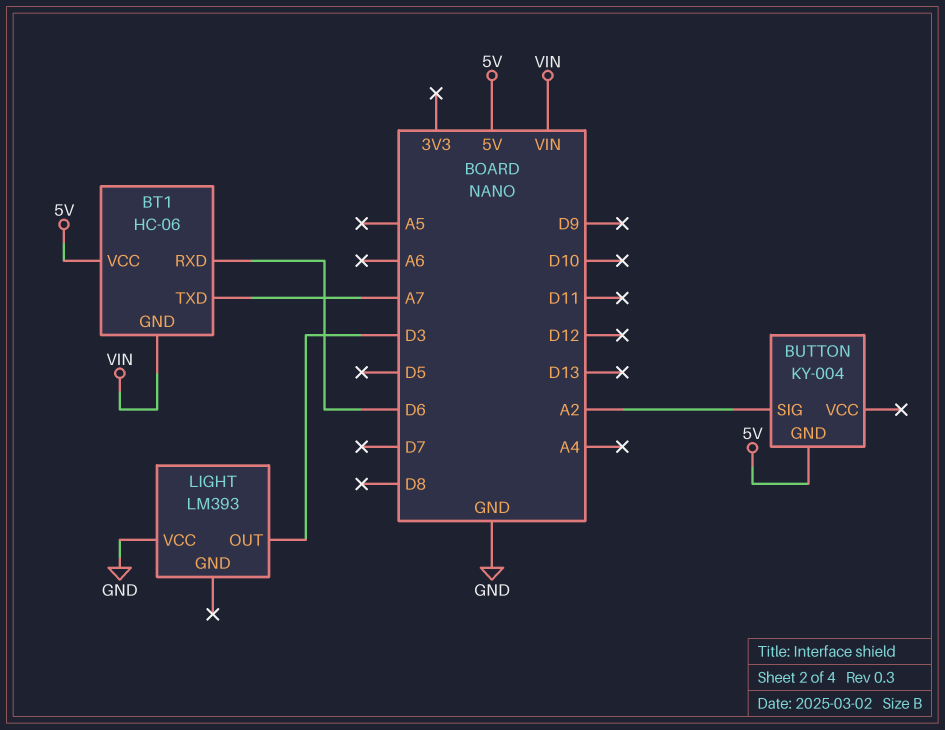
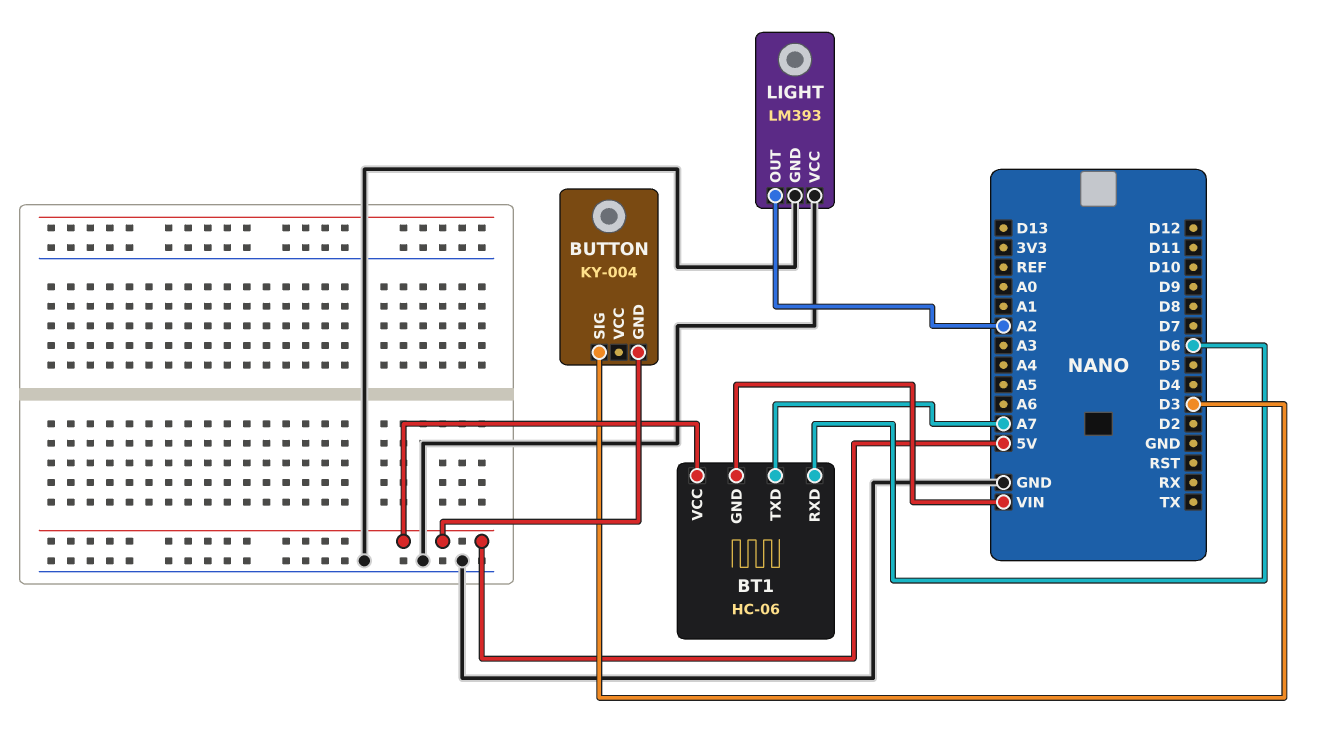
BUTTON pin SIG: A2 -> D3
LIGHT pin GND: none -> GND
LIGHT pin OUT: D3 -> A2

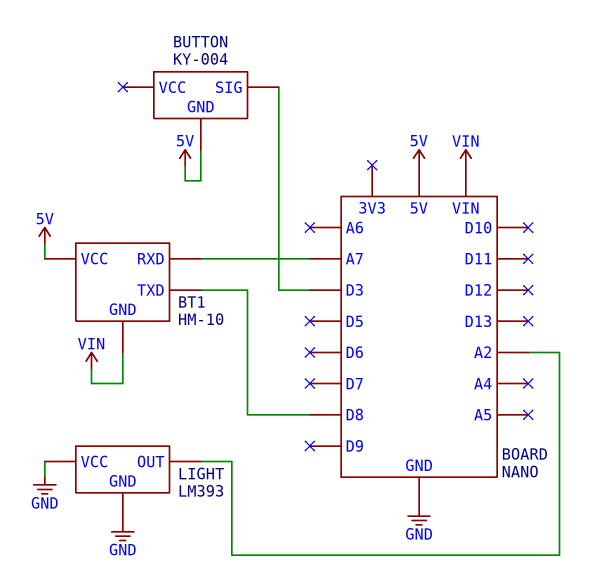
BT1: HC-06 -> HM-10
BT1 pin RXD: D6 -> A7
BT1 pin TXD: A7 -> D8

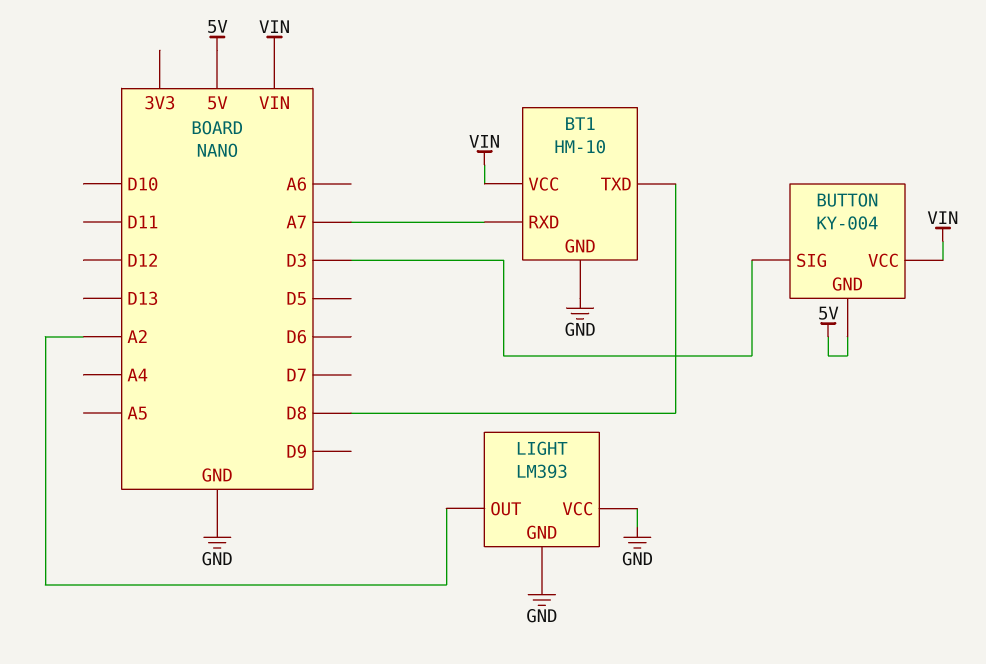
BT1 pin GND: VIN -> GND
BT1 pin VCC: 5V -> VIN
BUTTON pin VCC: none -> VIN

